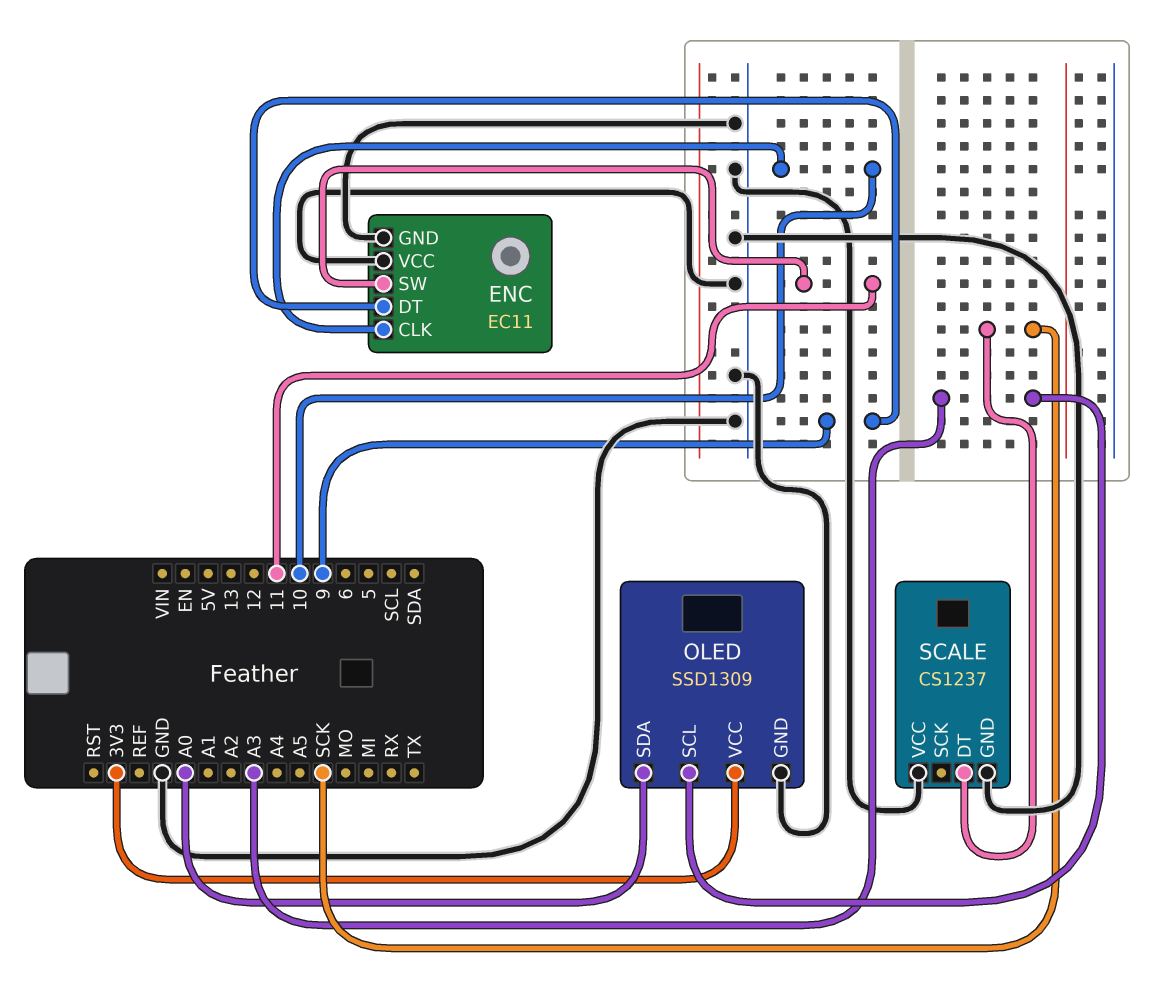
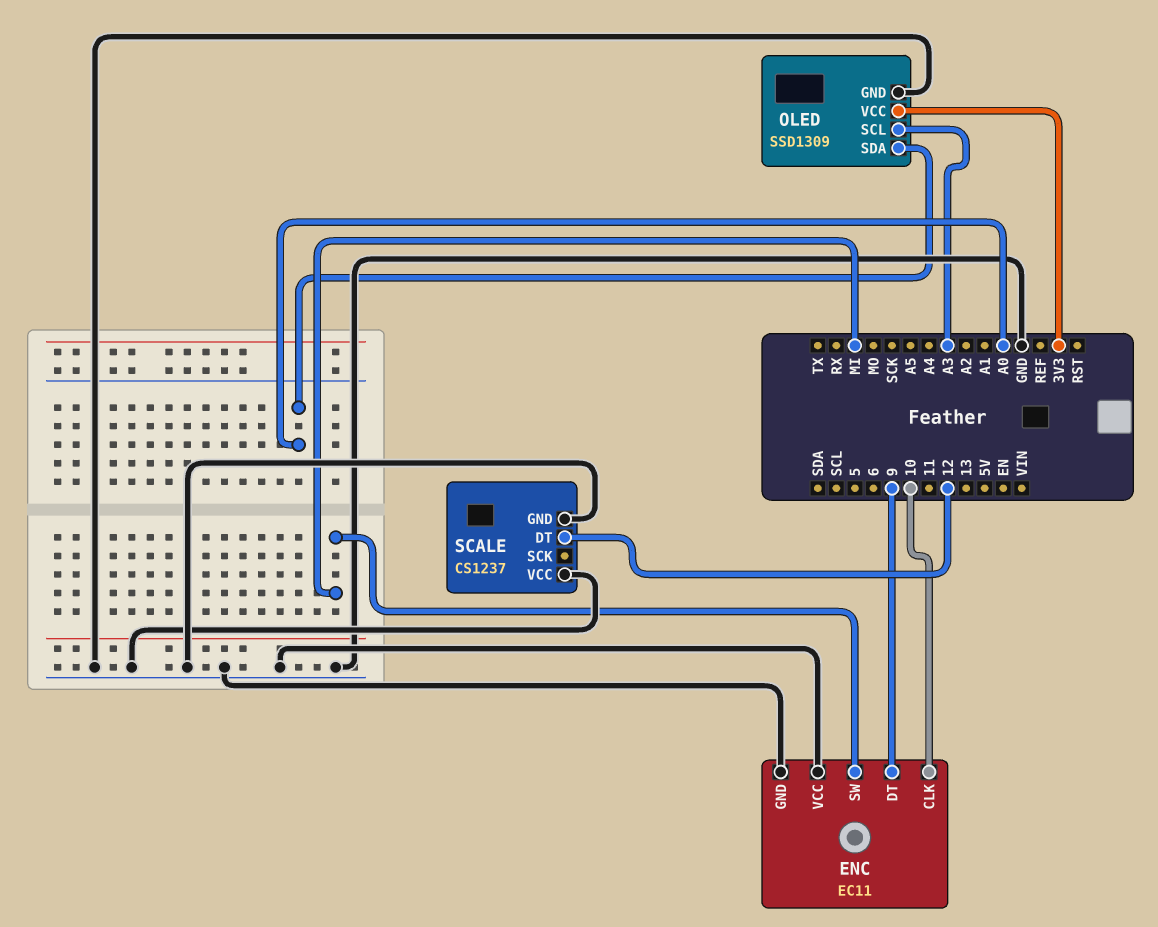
ENC pin SW: 11 -> MI
SCALE pin DT: SCK -> 12

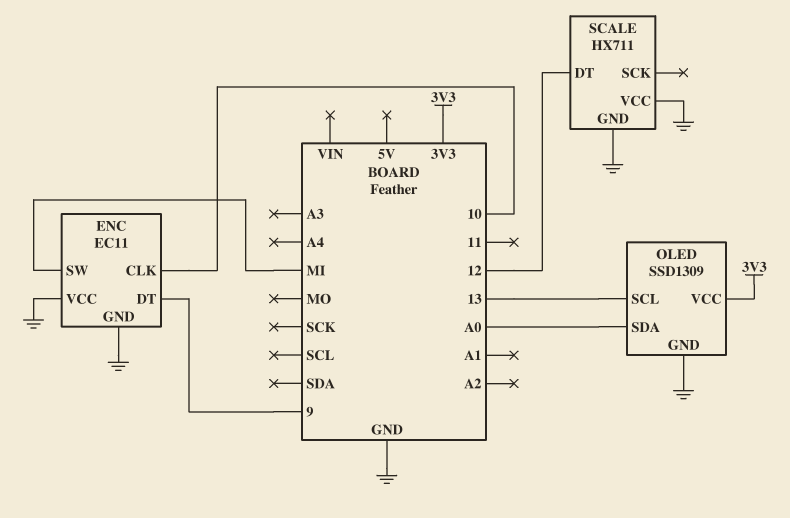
OLED pin SCL: A3 -> 13
SCALE: CS1237 -> HX711

